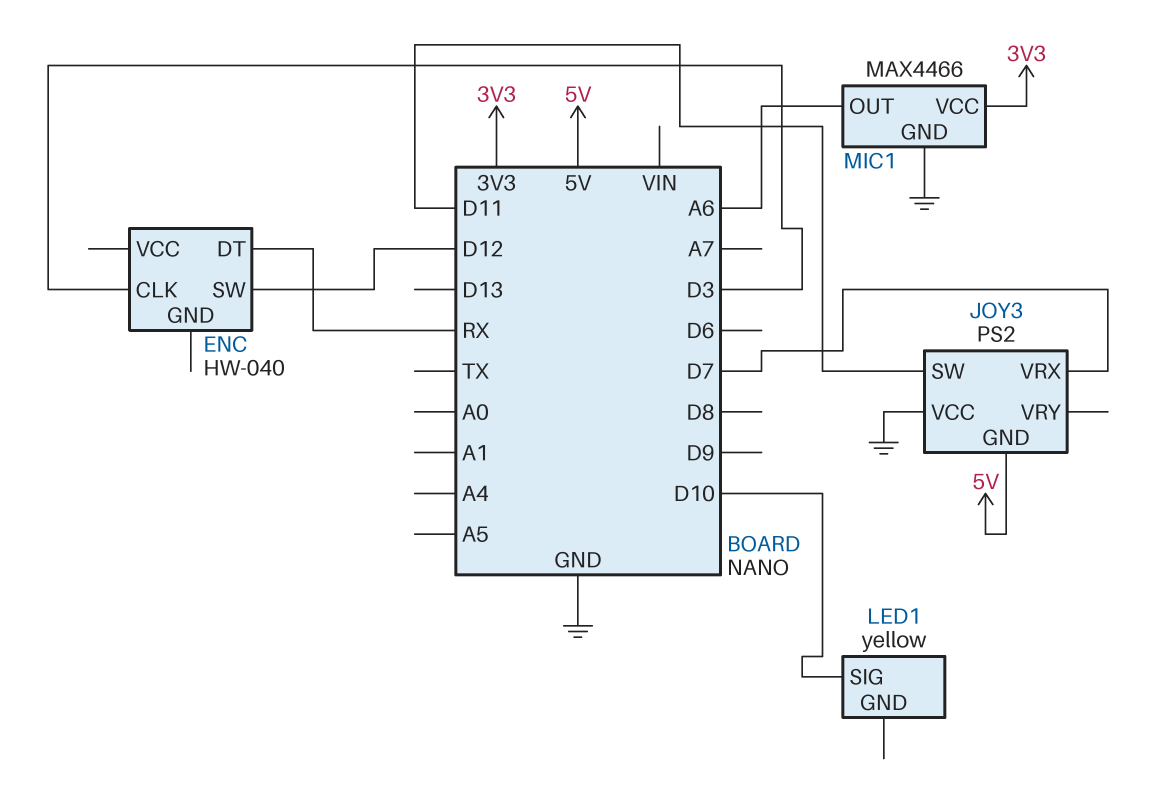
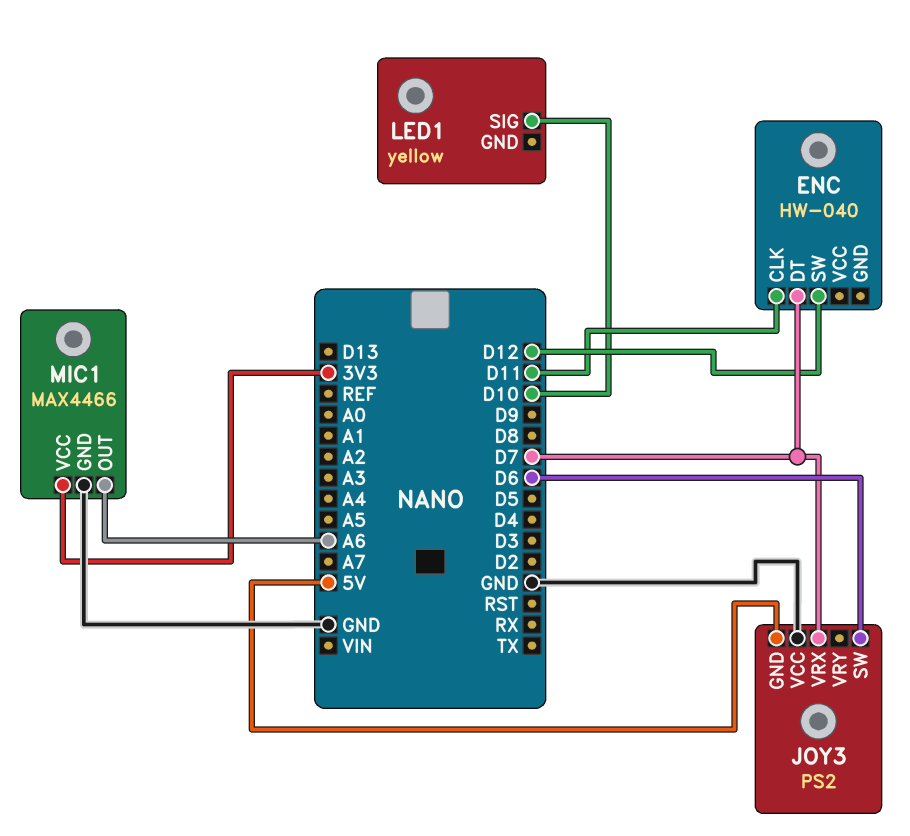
ENC pin CLK: D3 -> D11
ENC pin DT: RX -> D7
JOY3 pin SW: D11 -> D6

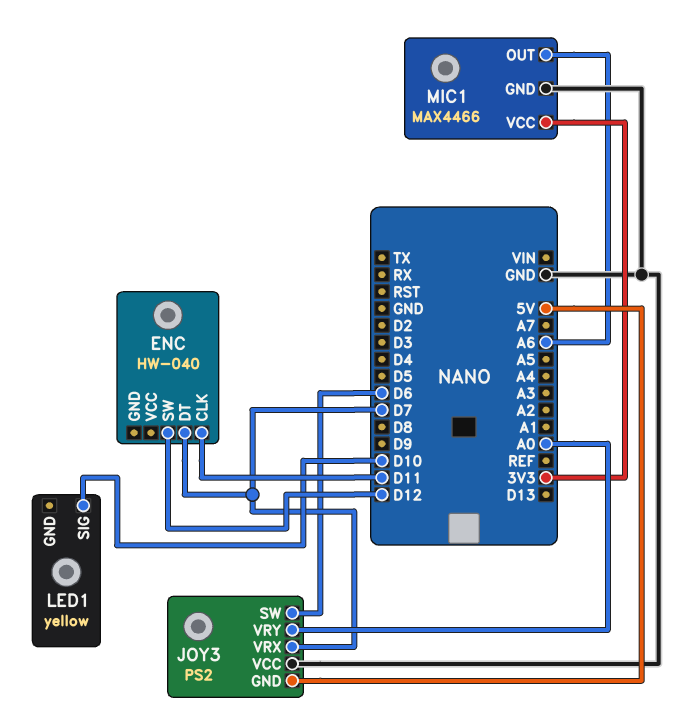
JOY3 pin VRY: none -> A0

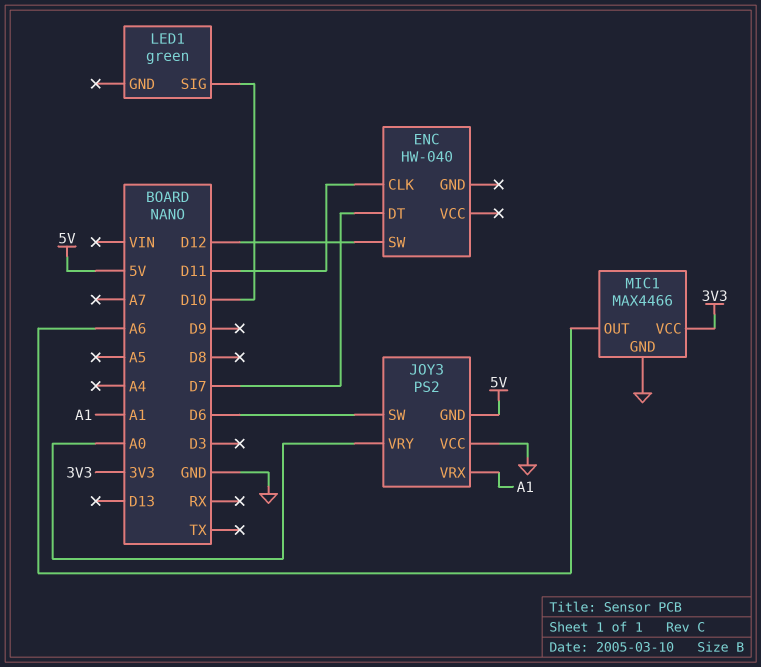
JOY3 pin VRX: D7 -> A1
LED1: yellow -> green

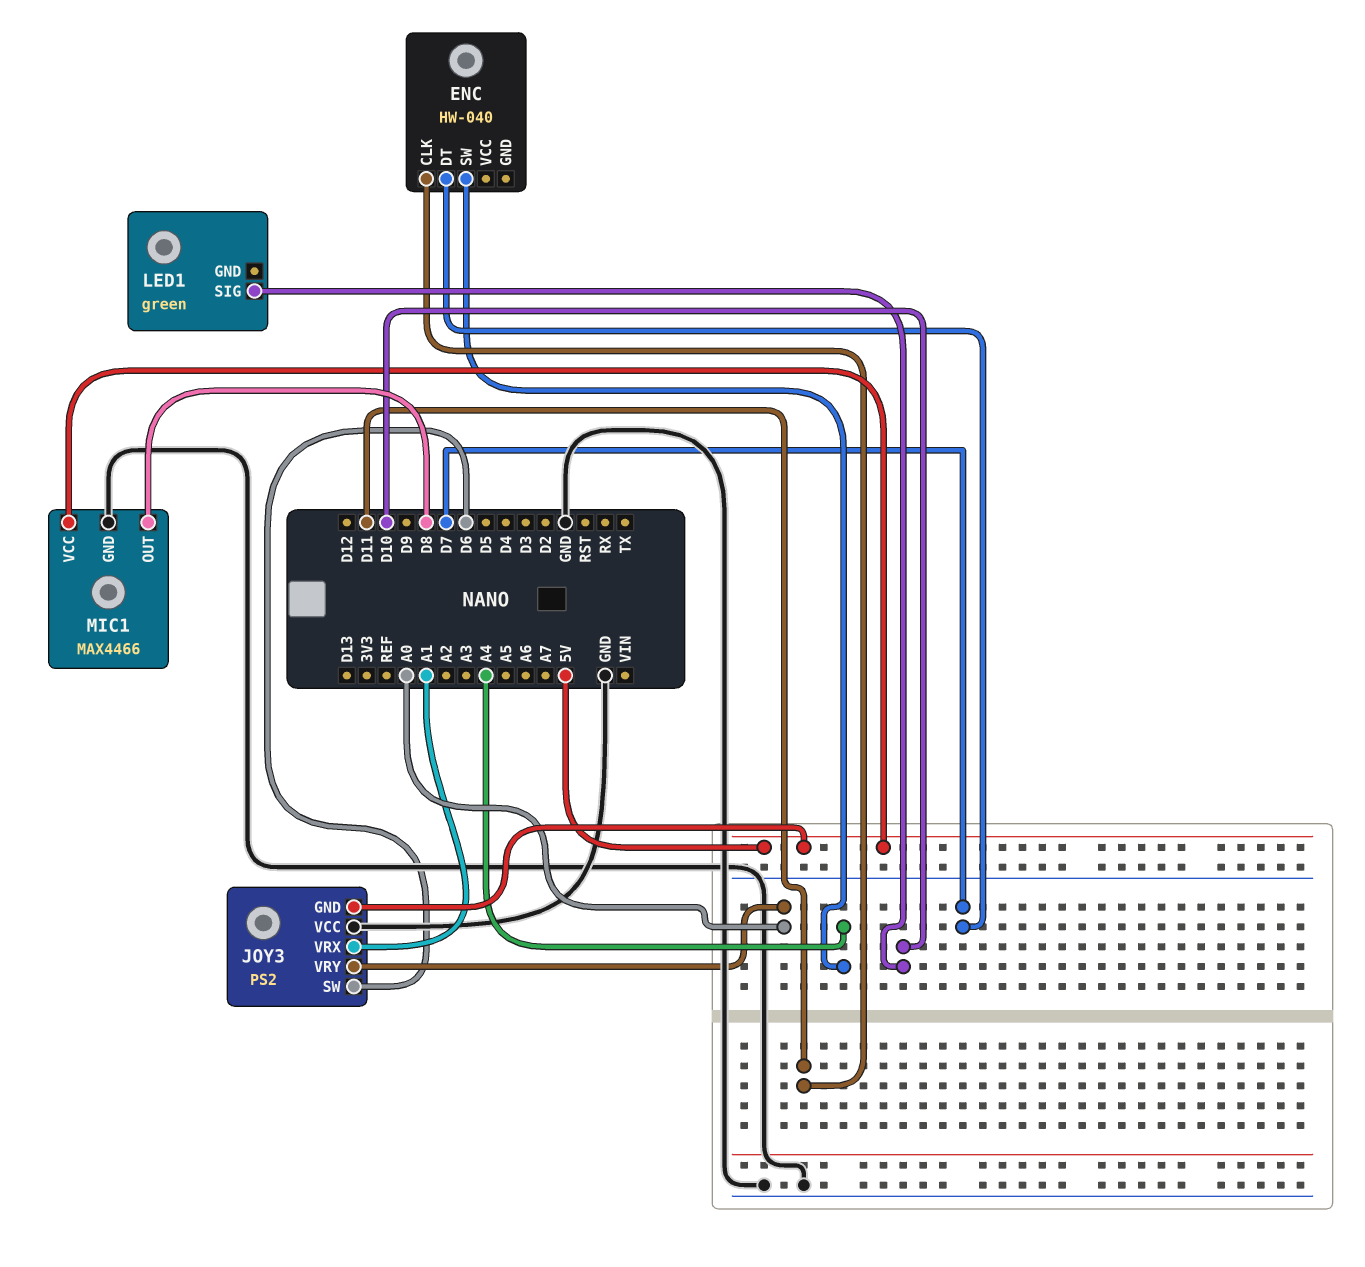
ENC pin SW: D12 -> A4
MIC1 pin OUT: A6 -> D8
MIC1 pin VCC: 3V3 -> 5V

